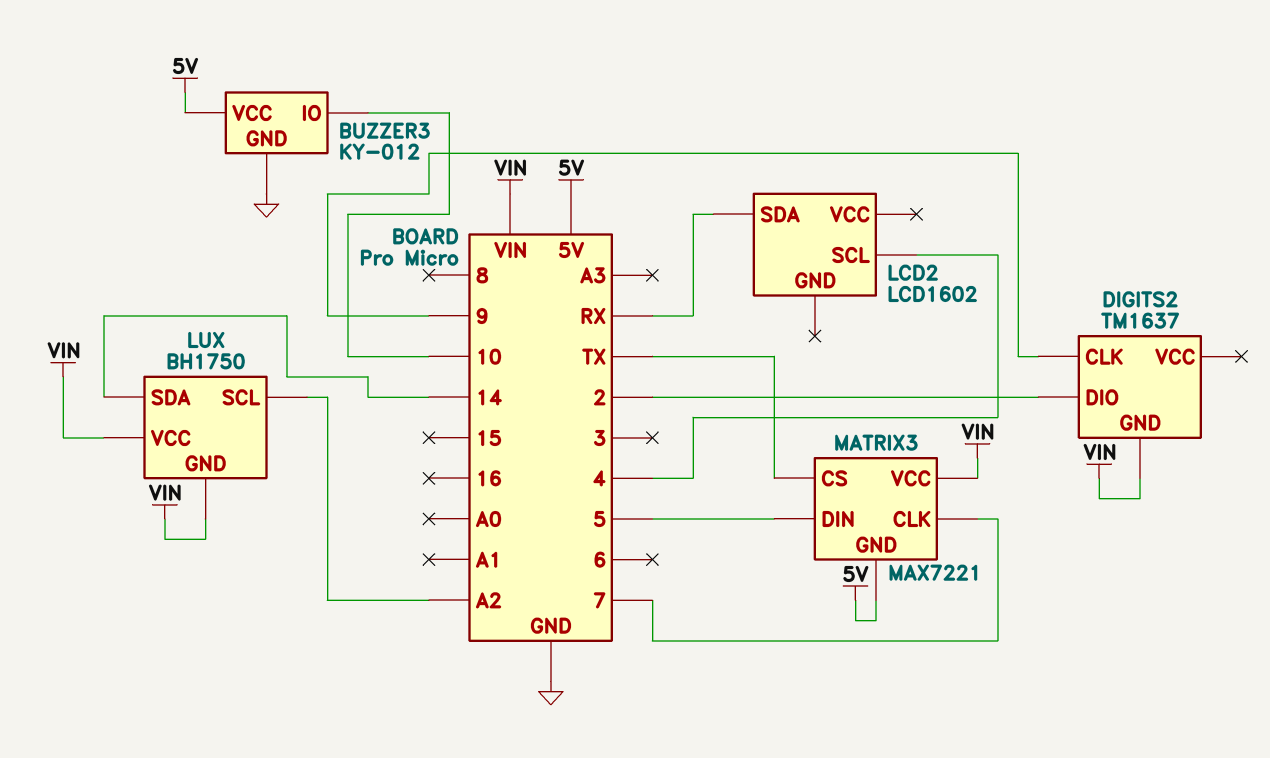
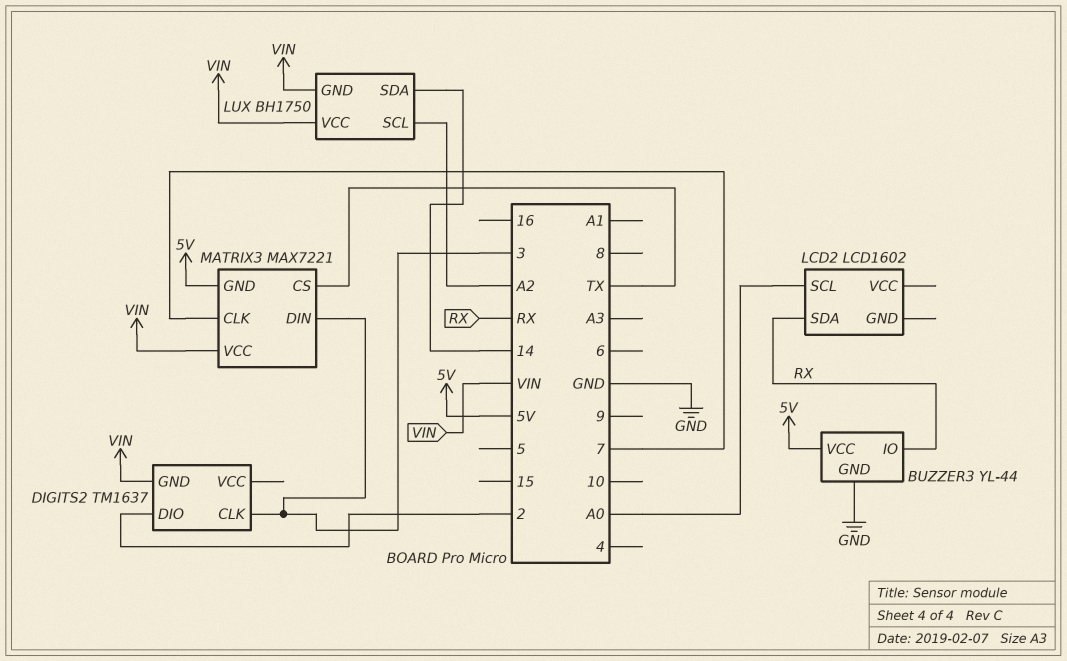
BUZZER3: KY-012 -> YL-44
BUZZER3 pin IO: 10 -> RX
DIGITS2 pin CLK: 9 -> 3
LCD2 pin SCL: 4 -> A0
MATRIX3 pin DIN: 5 -> 3

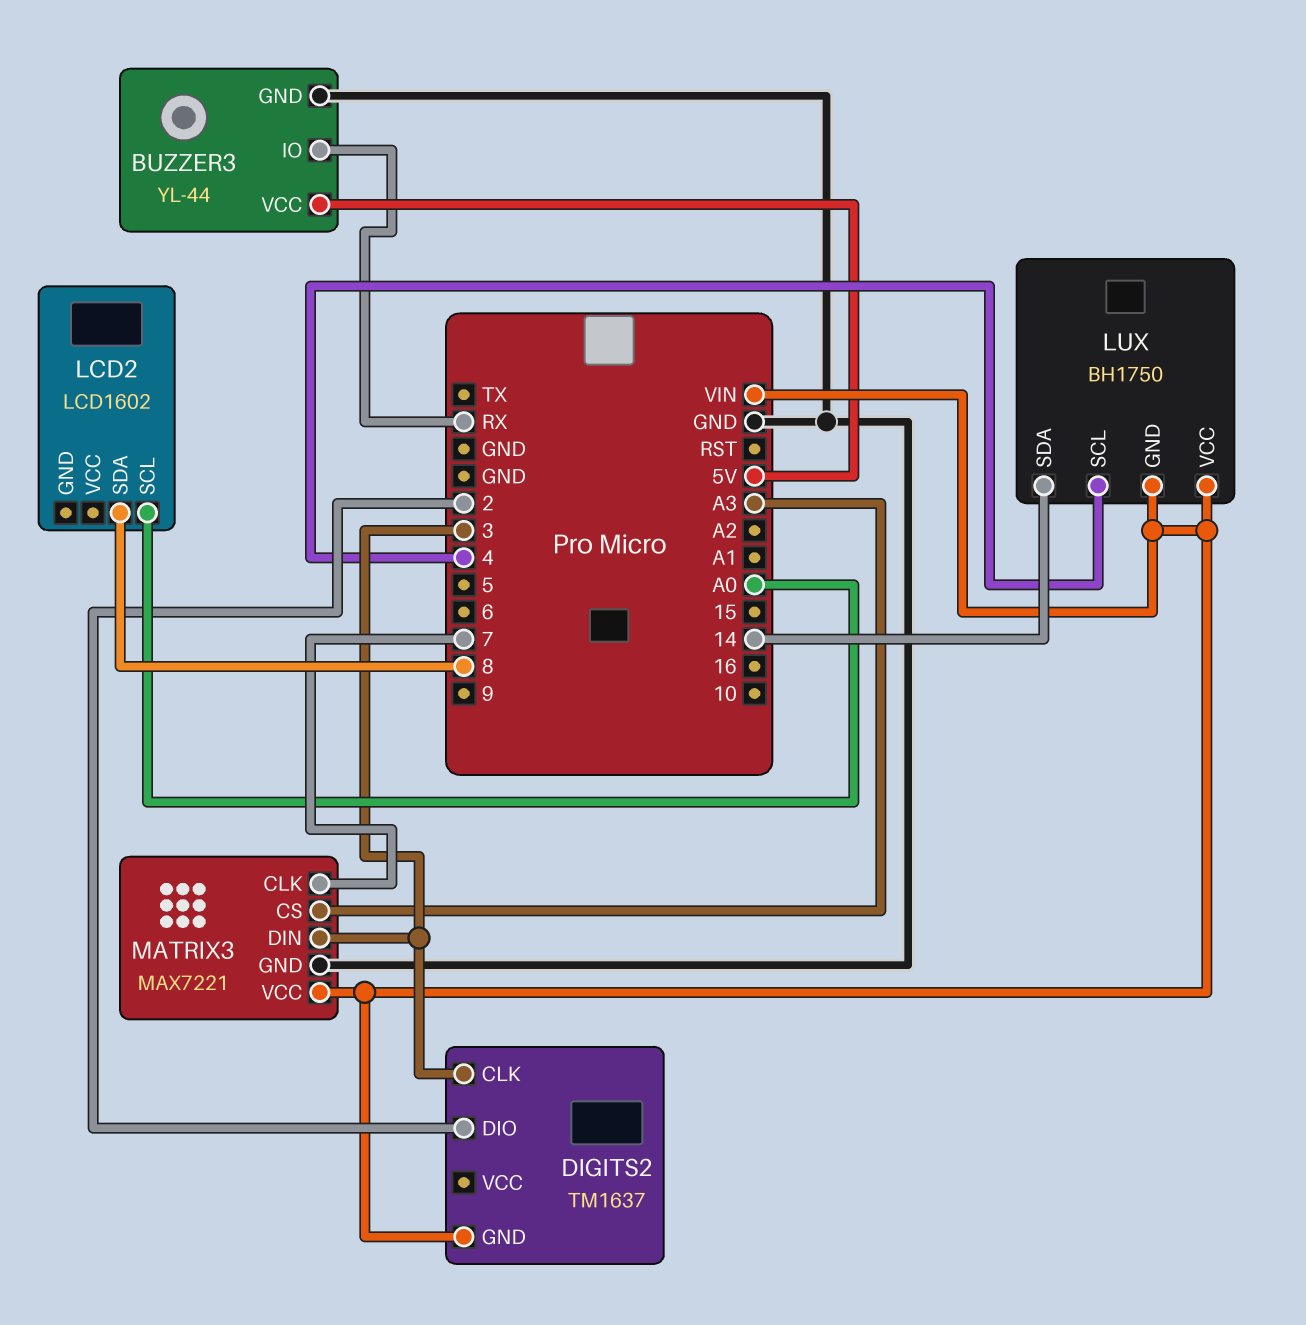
LCD2 pin SDA: RX -> 8
LUX pin SCL: A2 -> 4
MATRIX3 pin CS: TX -> A3
MATRIX3 pin GND: 5V -> GND

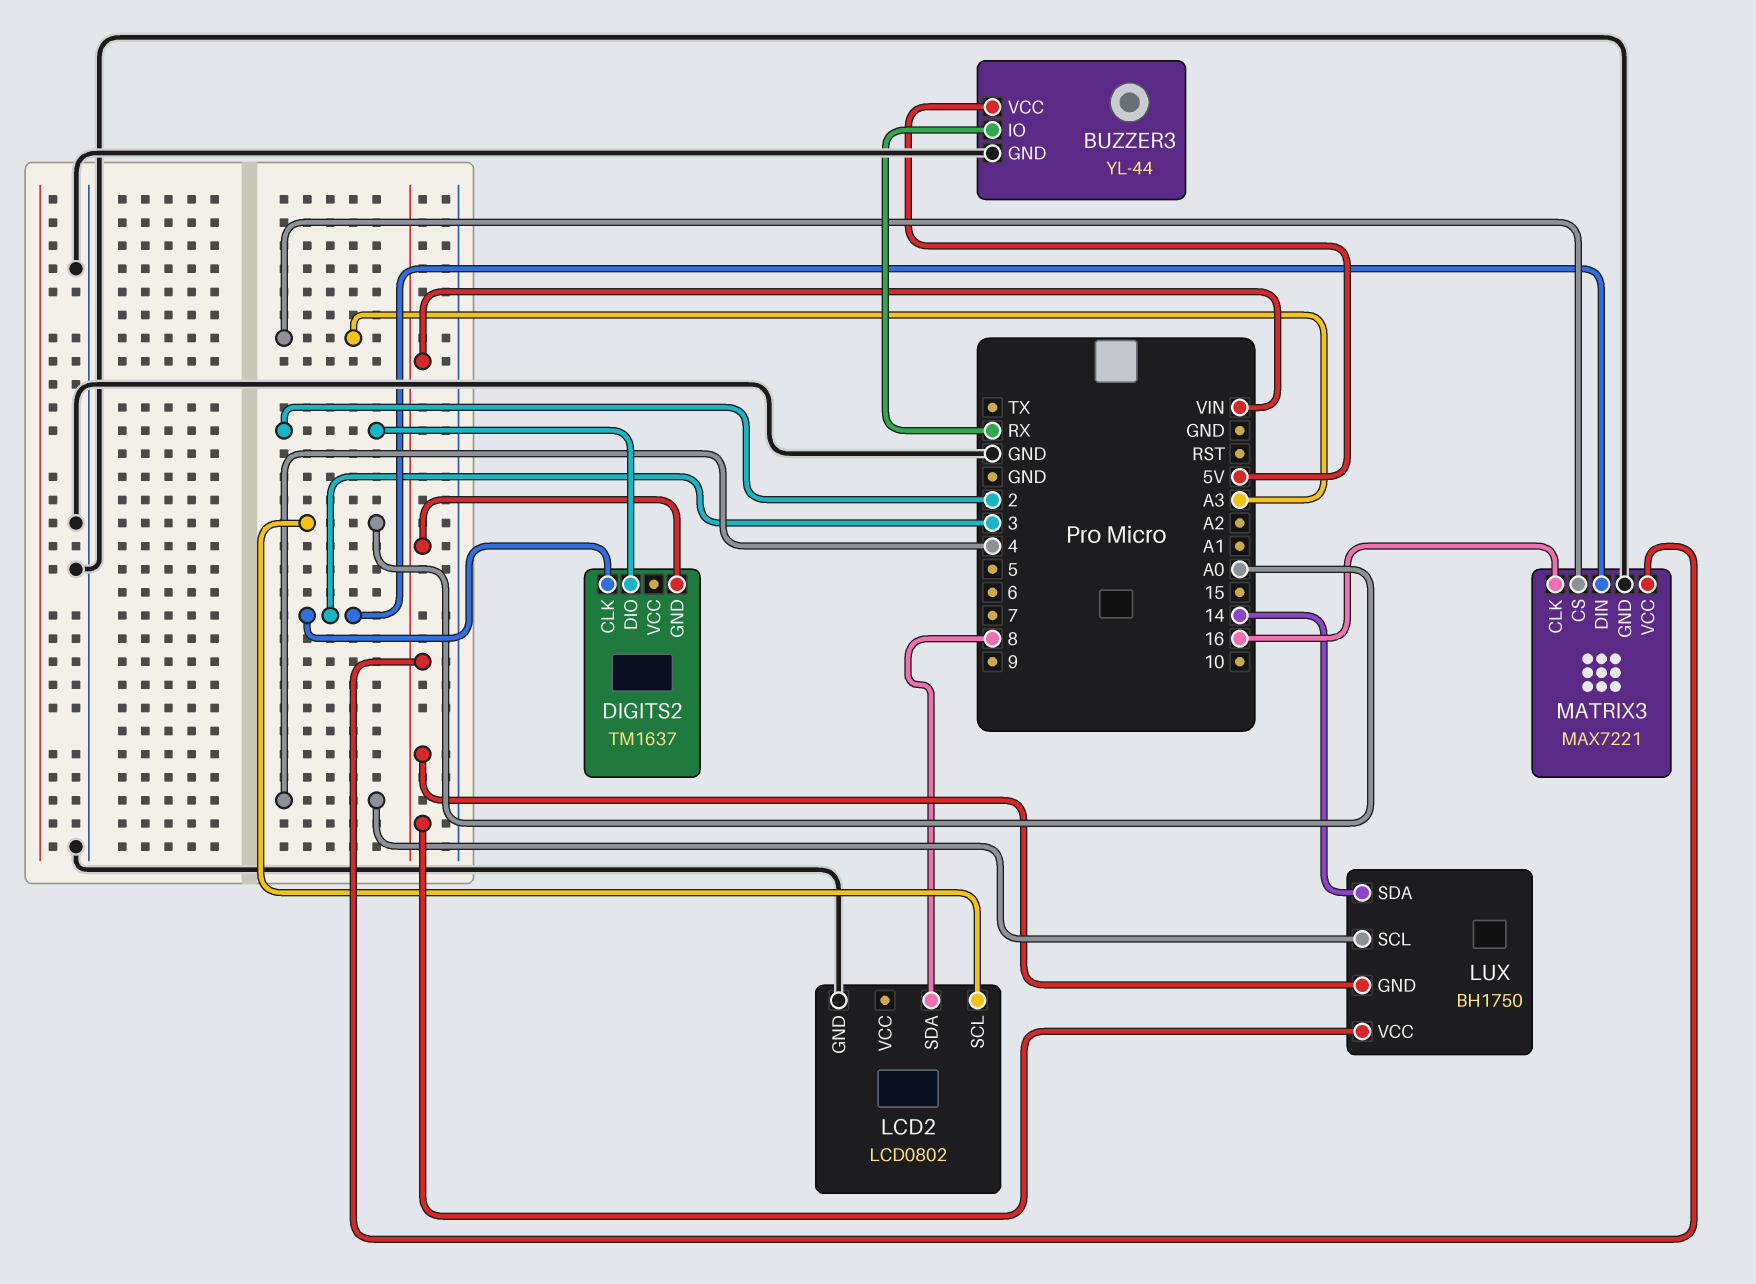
LCD2: LCD1602 -> LCD0802
LCD2 pin GND: none -> GND
MATRIX3 pin CLK: 7 -> 16

